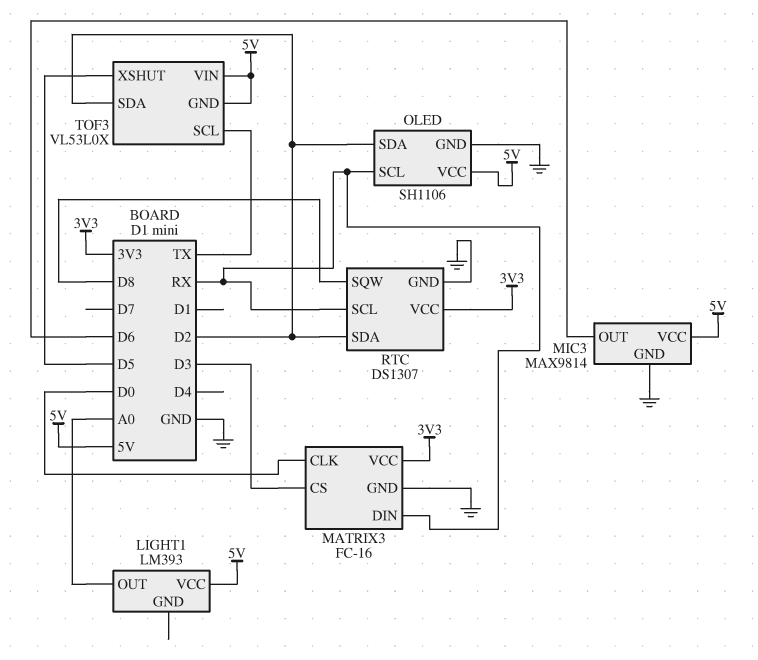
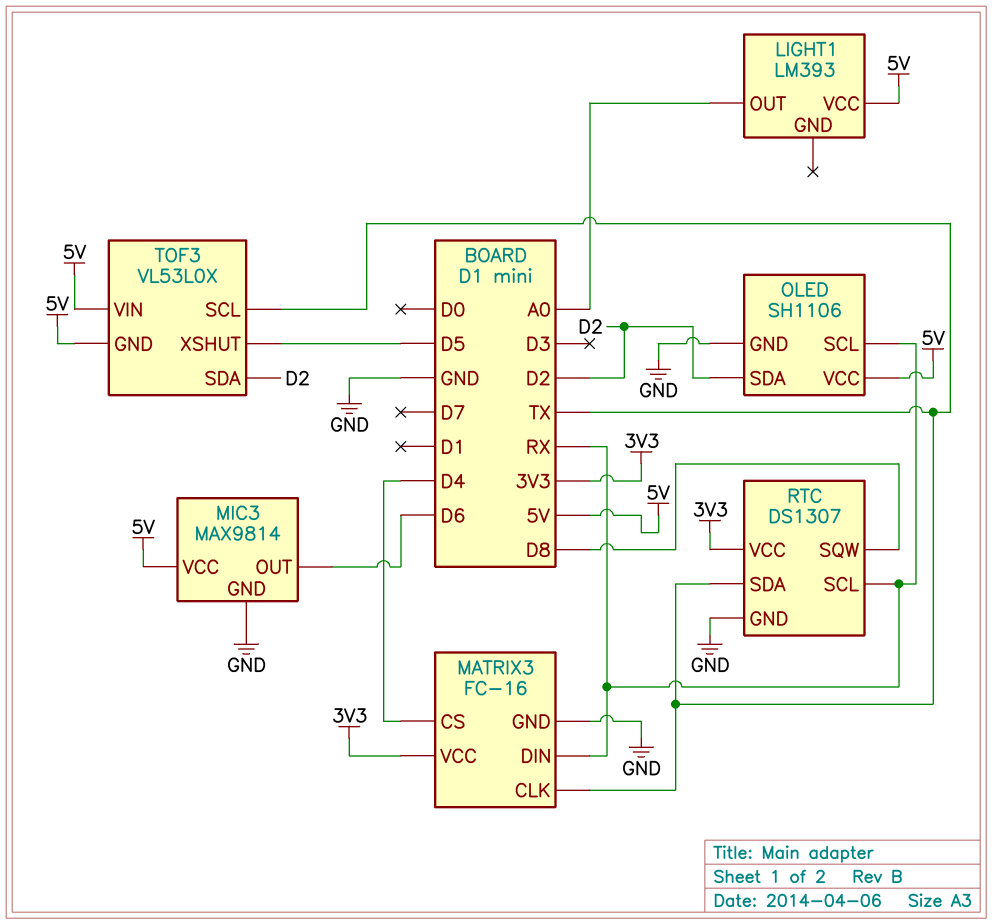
MATRIX3 pin CLK: D0 -> TX
MATRIX3 pin CS: D3 -> D4
RTC pin SDA: D2 -> TX

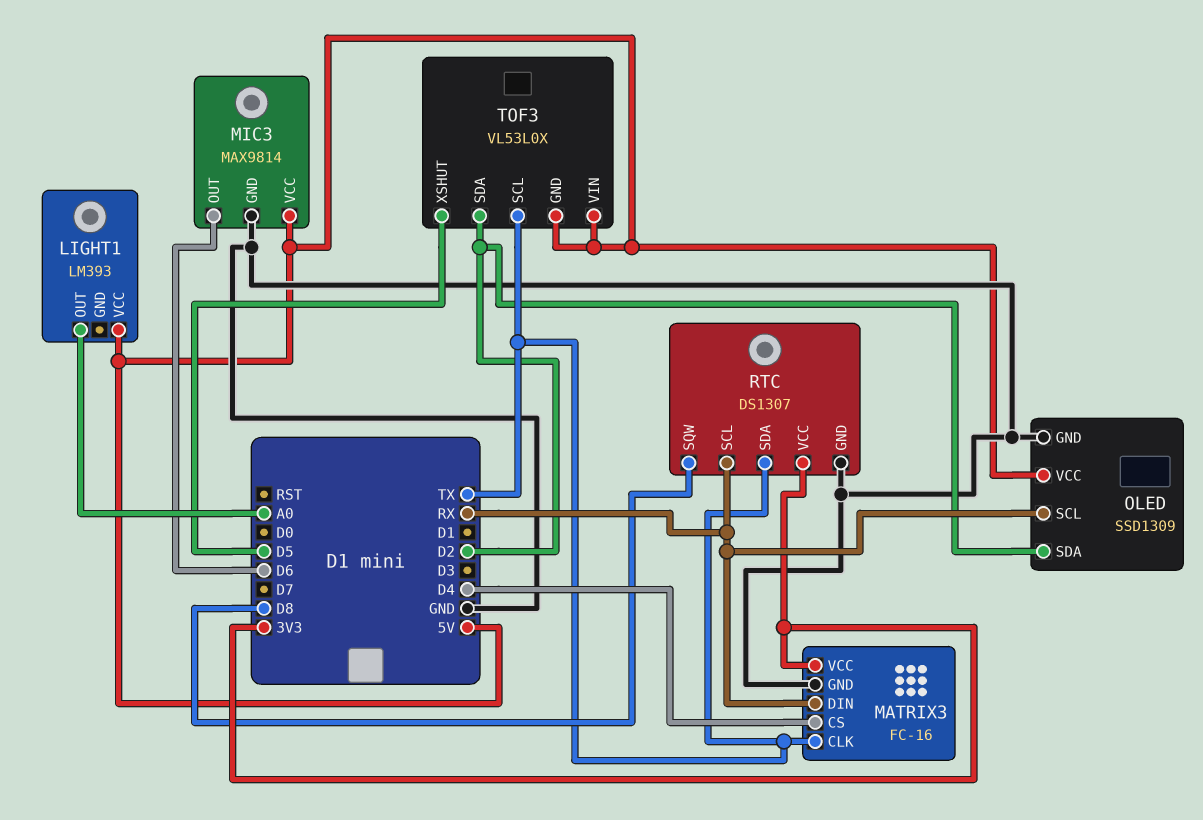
OLED: SH1106 -> SSD1309

